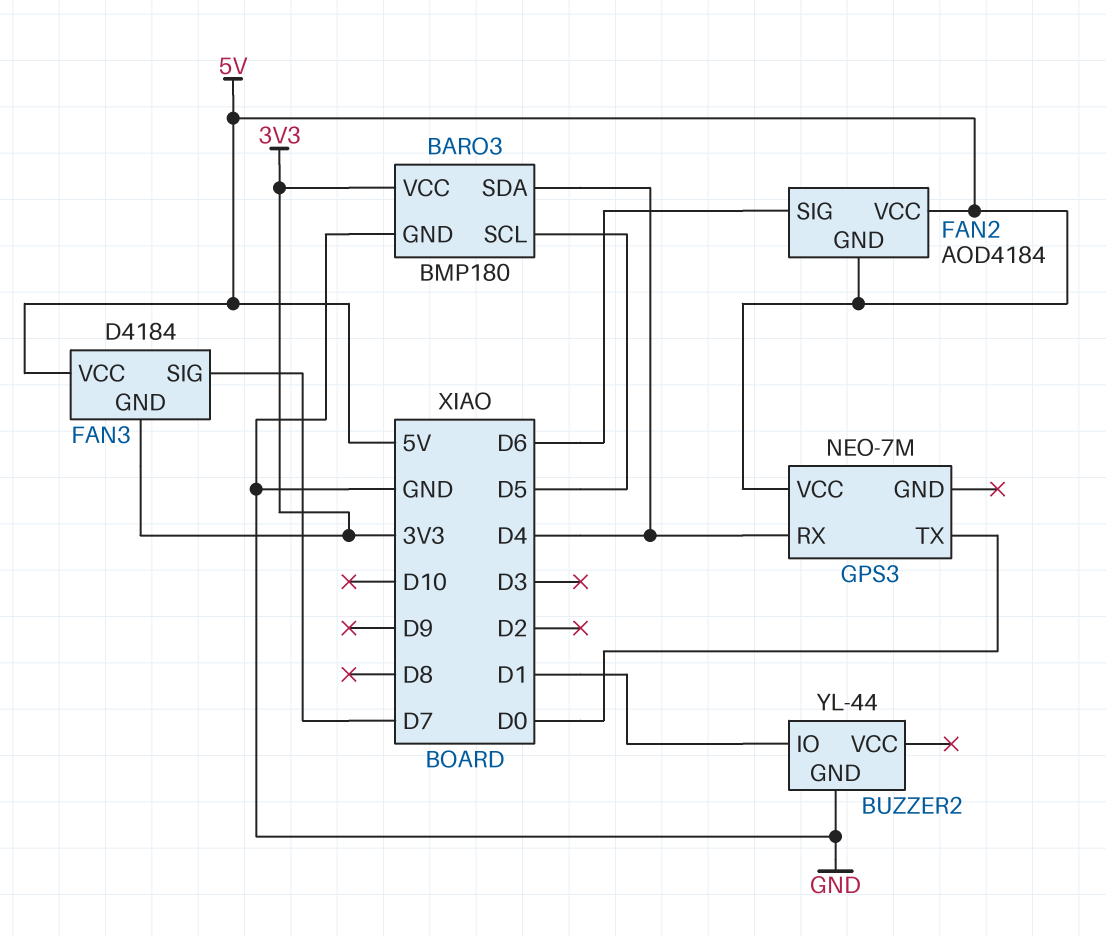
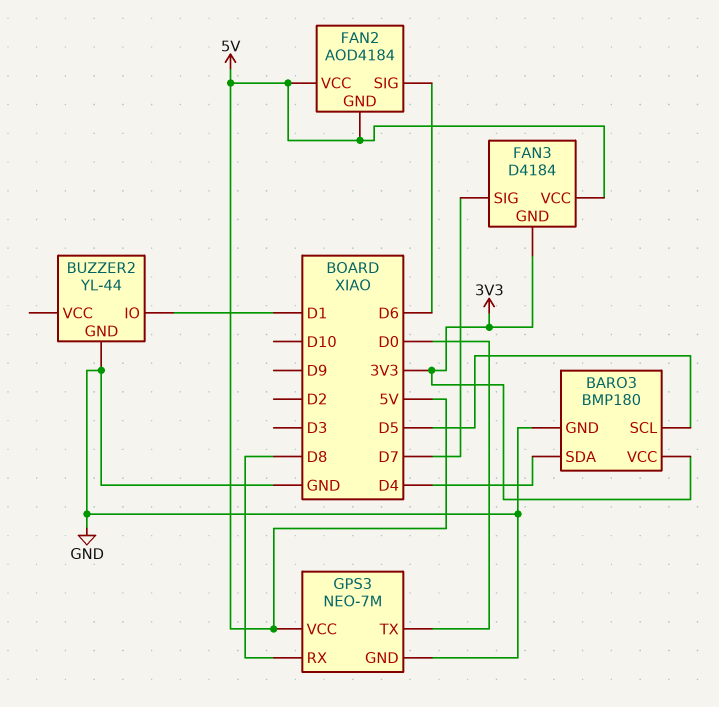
GPS3 pin GND: none -> GND
GPS3 pin RX: D4 -> D8

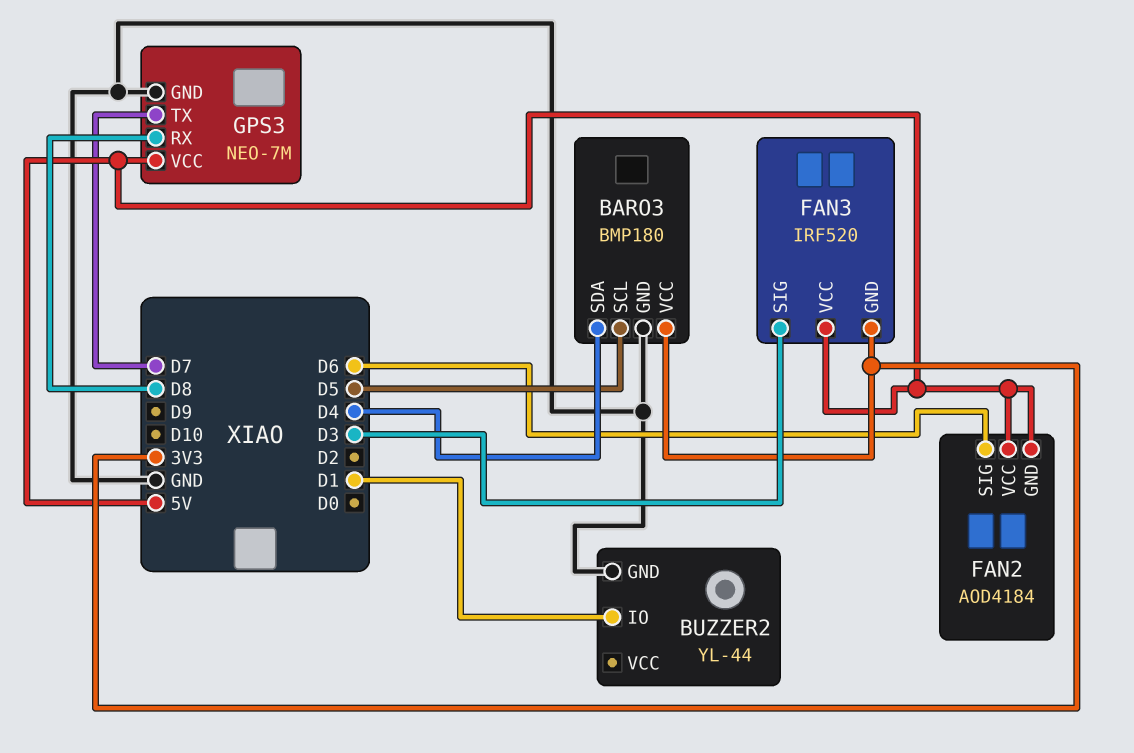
FAN3: D4184 -> IRF520
FAN3 pin SIG: D7 -> D3
GPS3 pin TX: D0 -> D7

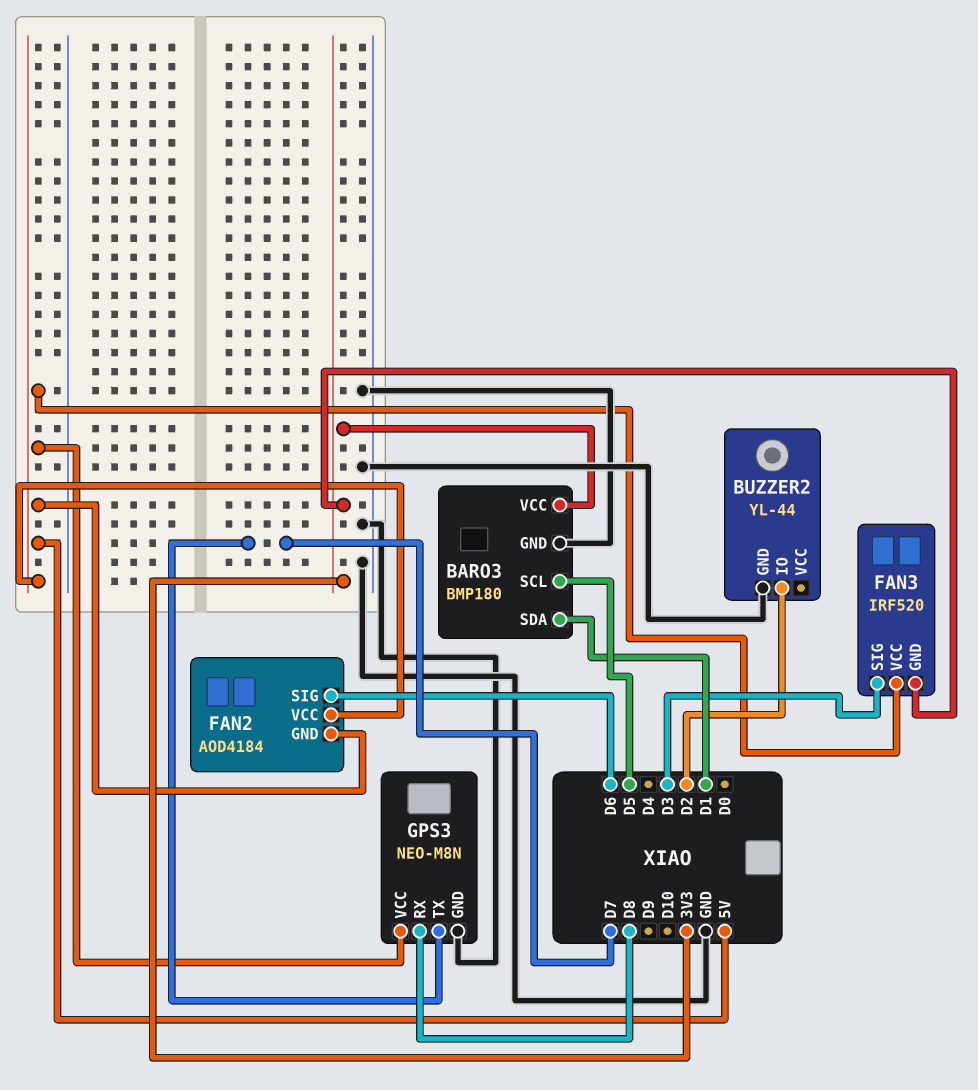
BARO3 pin SDA: D4 -> D1
BUZZER2 pin IO: D1 -> D2
GPS3: NEO-7M -> NEO-M8N

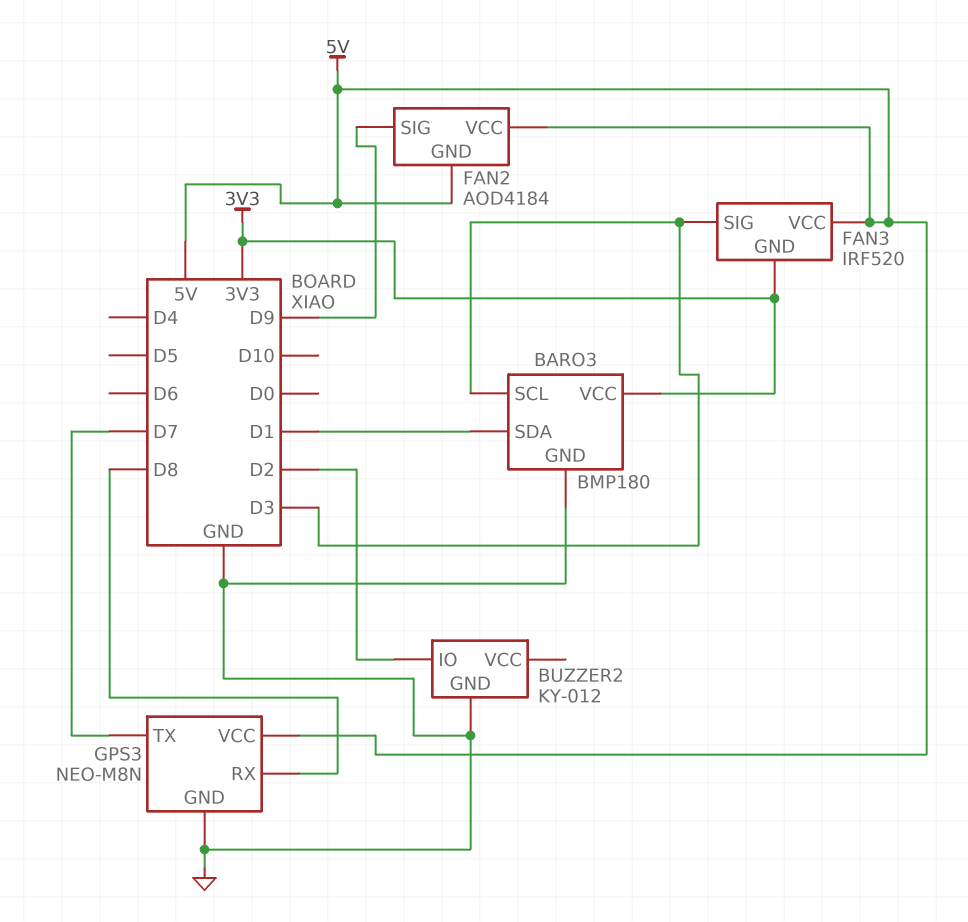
BARO3 pin SCL: D5 -> D3
BUZZER2: YL-44 -> KY-012
FAN2 pin SIG: D6 -> D9

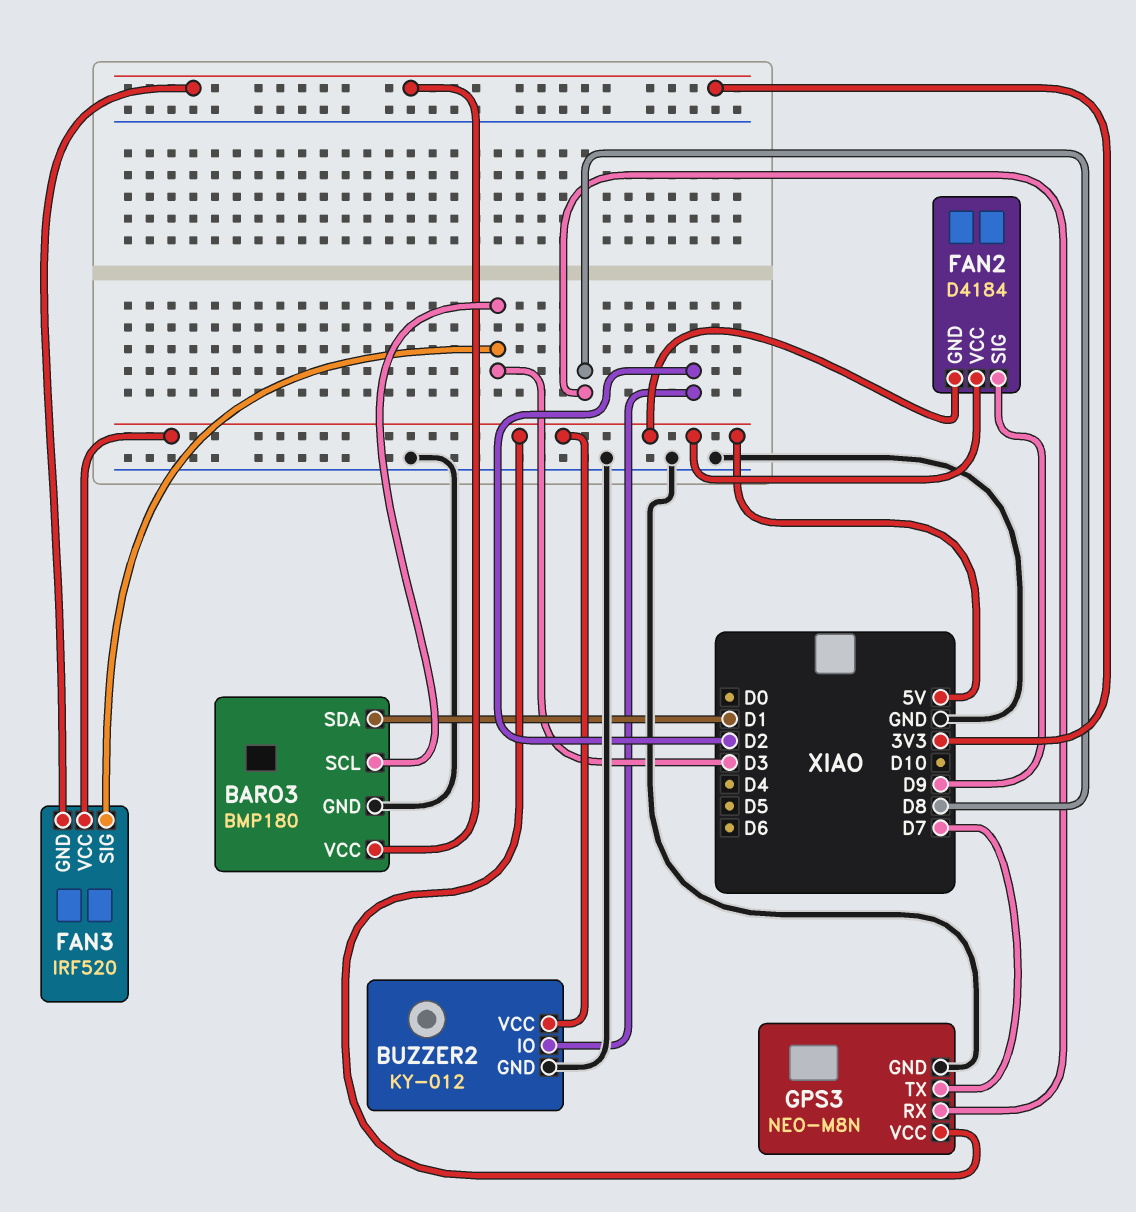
BUZZER2 pin VCC: none -> 5V
FAN2: AOD4184 -> D4184

